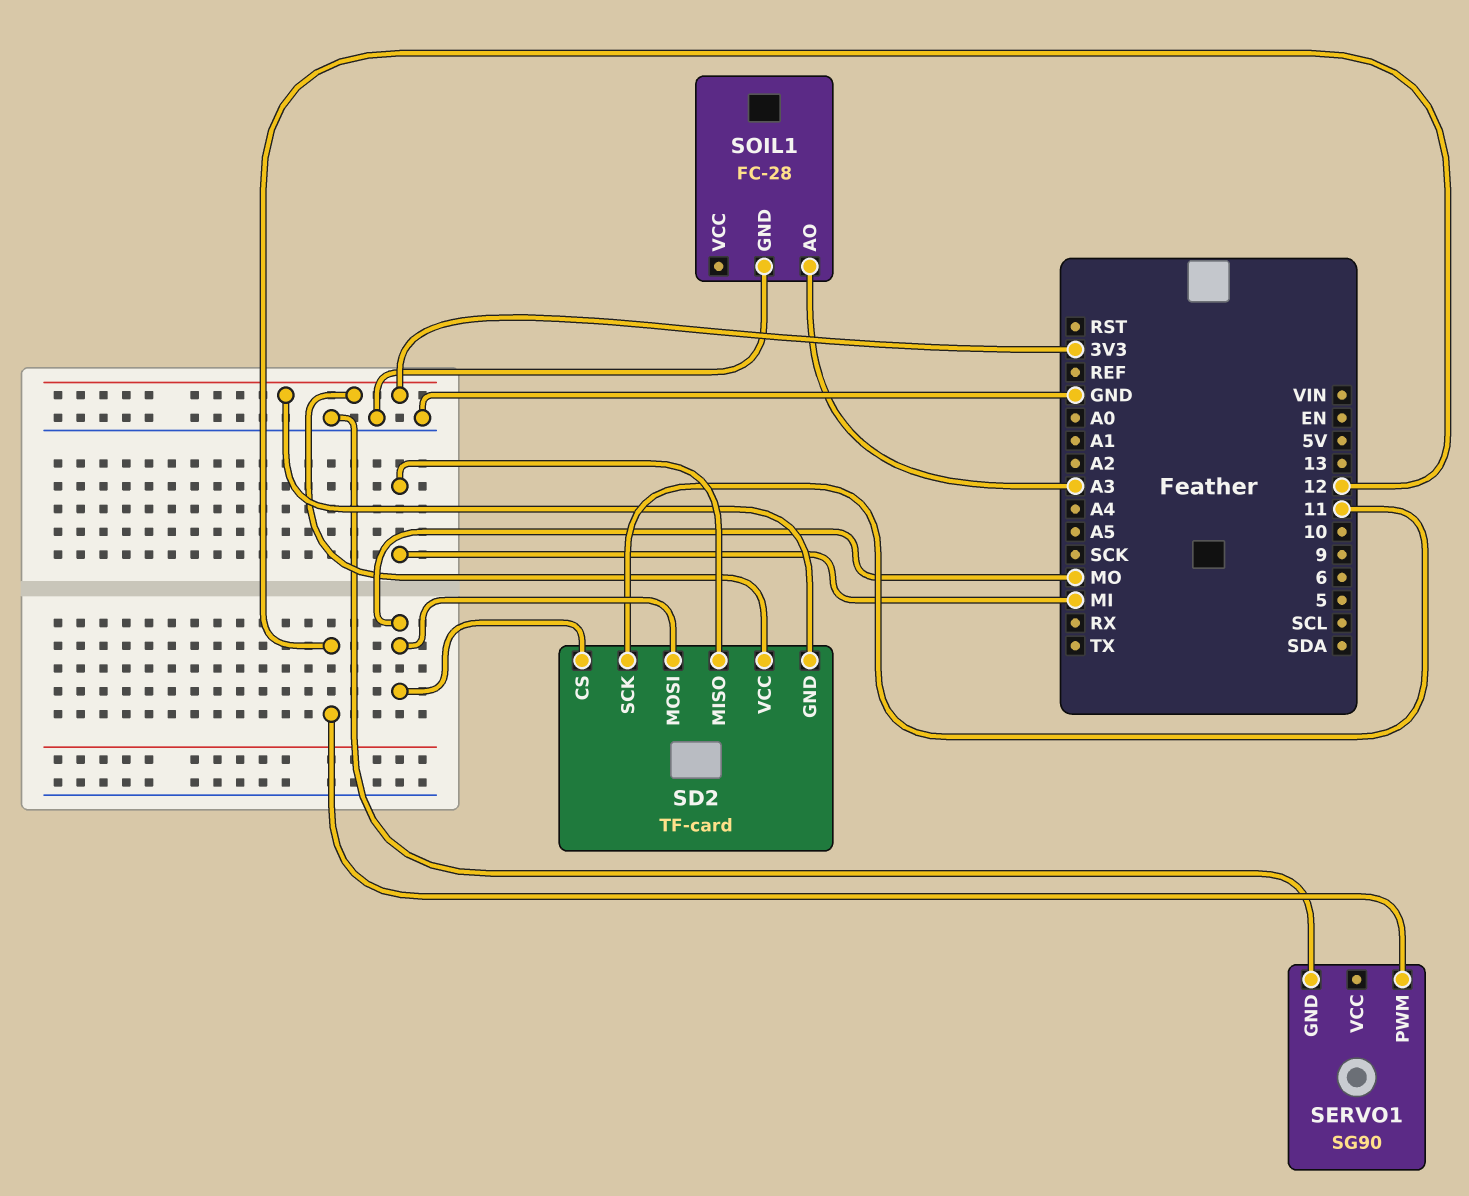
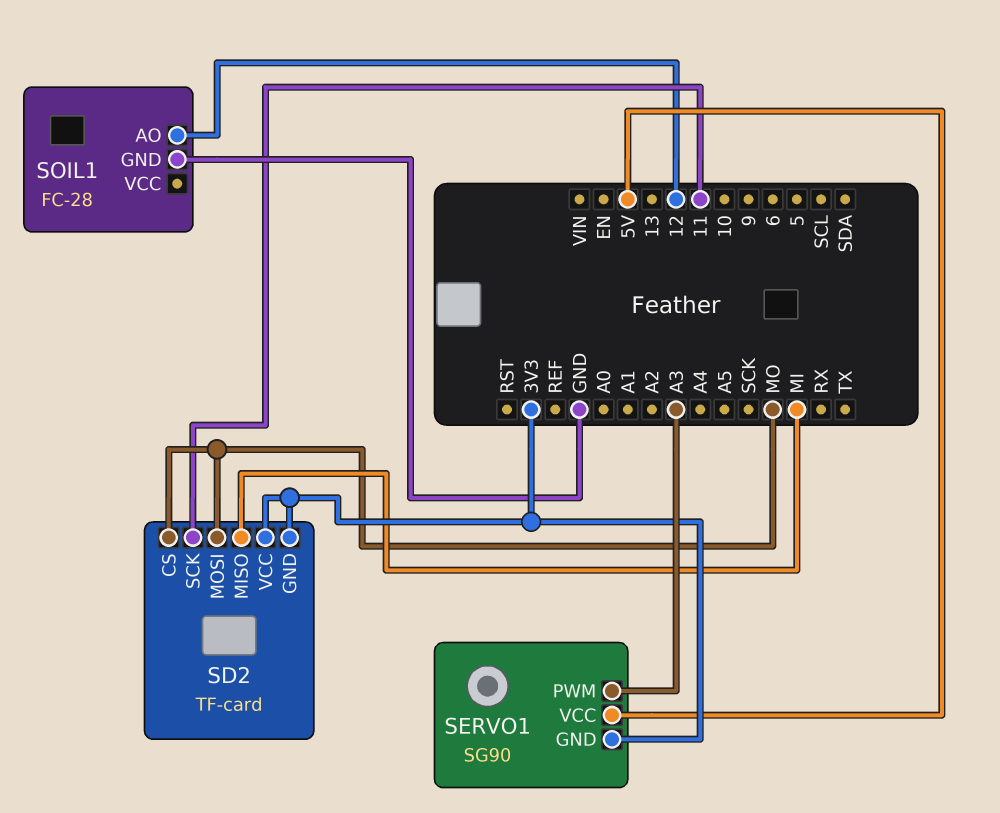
SERVO1 pin GND: GND -> 3V3
SERVO1 pin PWM: 12 -> A3
SERVO1 pin VCC: none -> 5V
SOIL1 pin AO: A3 -> 12

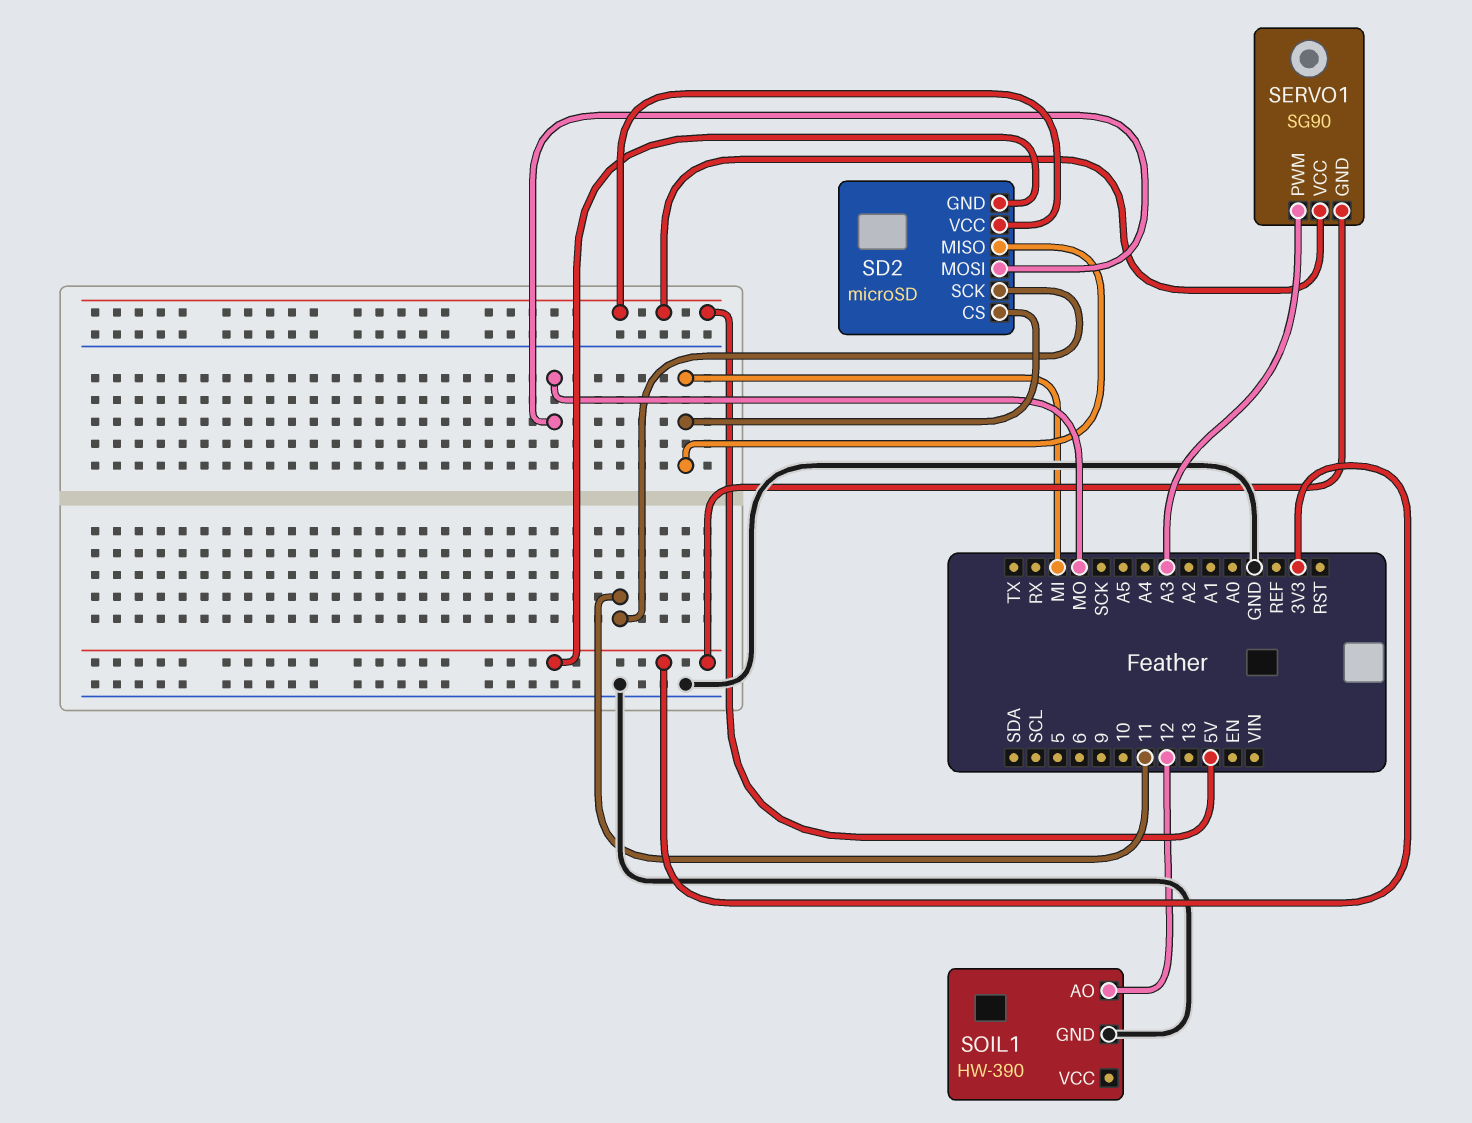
SD2: TF-card -> microSD
SD2 pin CS: MO -> MI
SD2 pin VCC: 3V3 -> 5V
SOIL1: FC-28 -> HW-390

